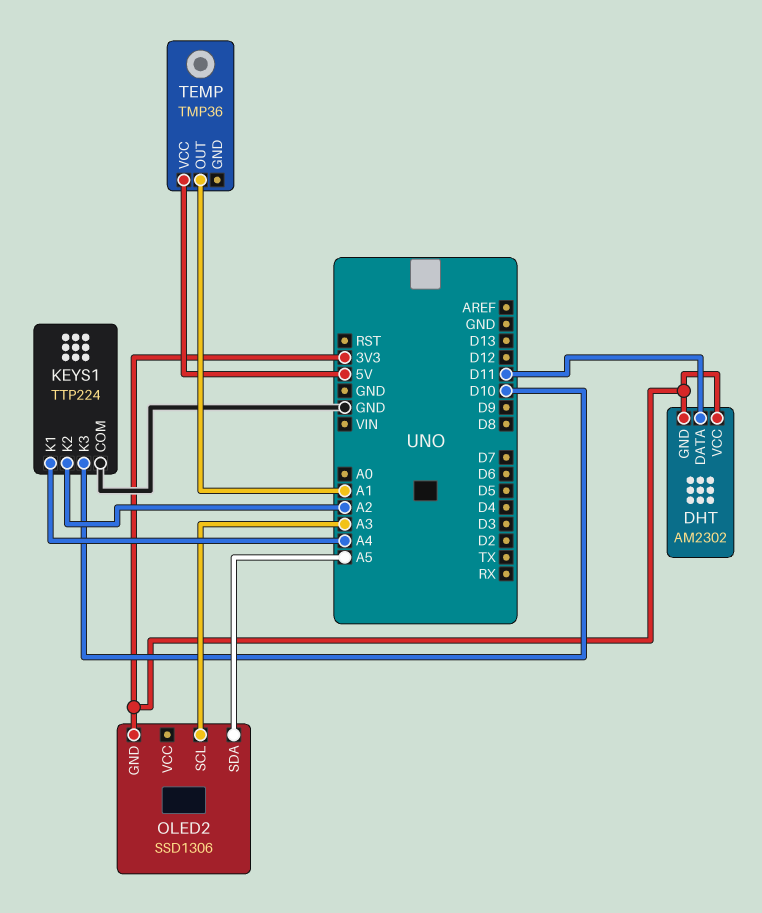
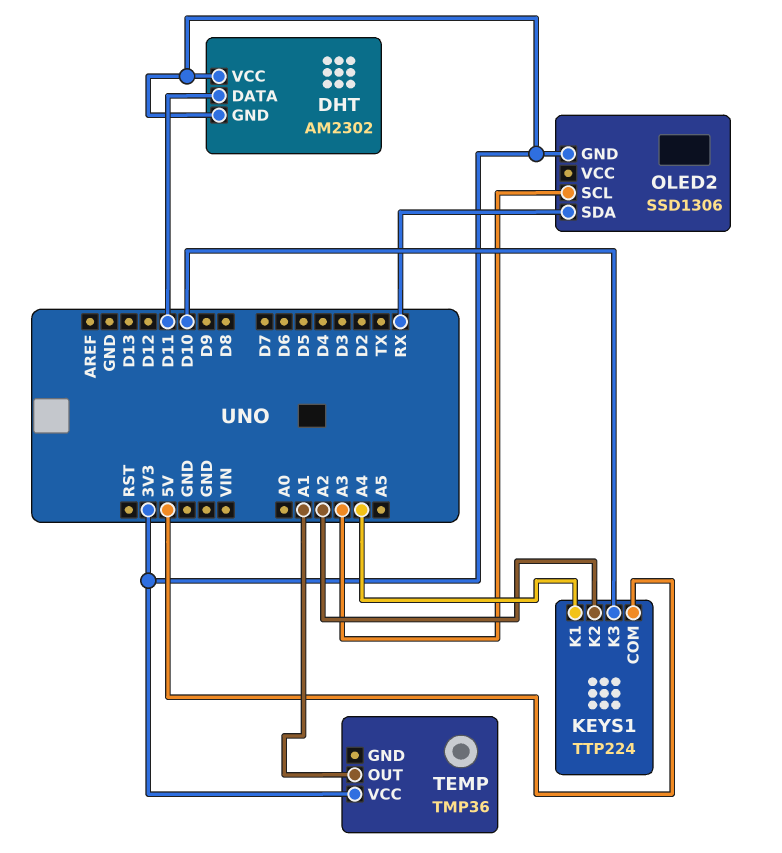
KEYS1 pin COM: GND -> 5V
OLED2 pin SDA: A5 -> RX
TEMP pin VCC: 5V -> 3V3

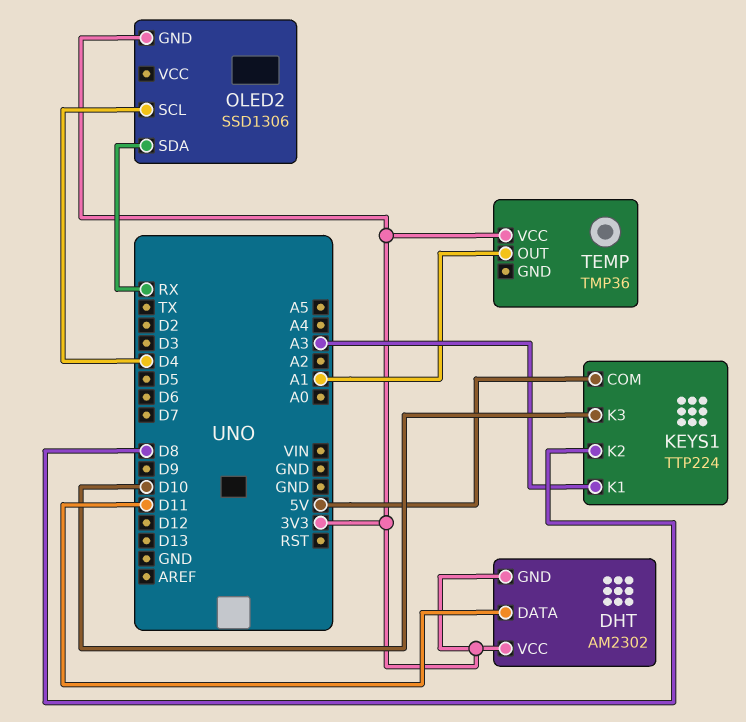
KEYS1 pin K1: A4 -> A3
KEYS1 pin K2: A2 -> D8
OLED2 pin SCL: A3 -> D4

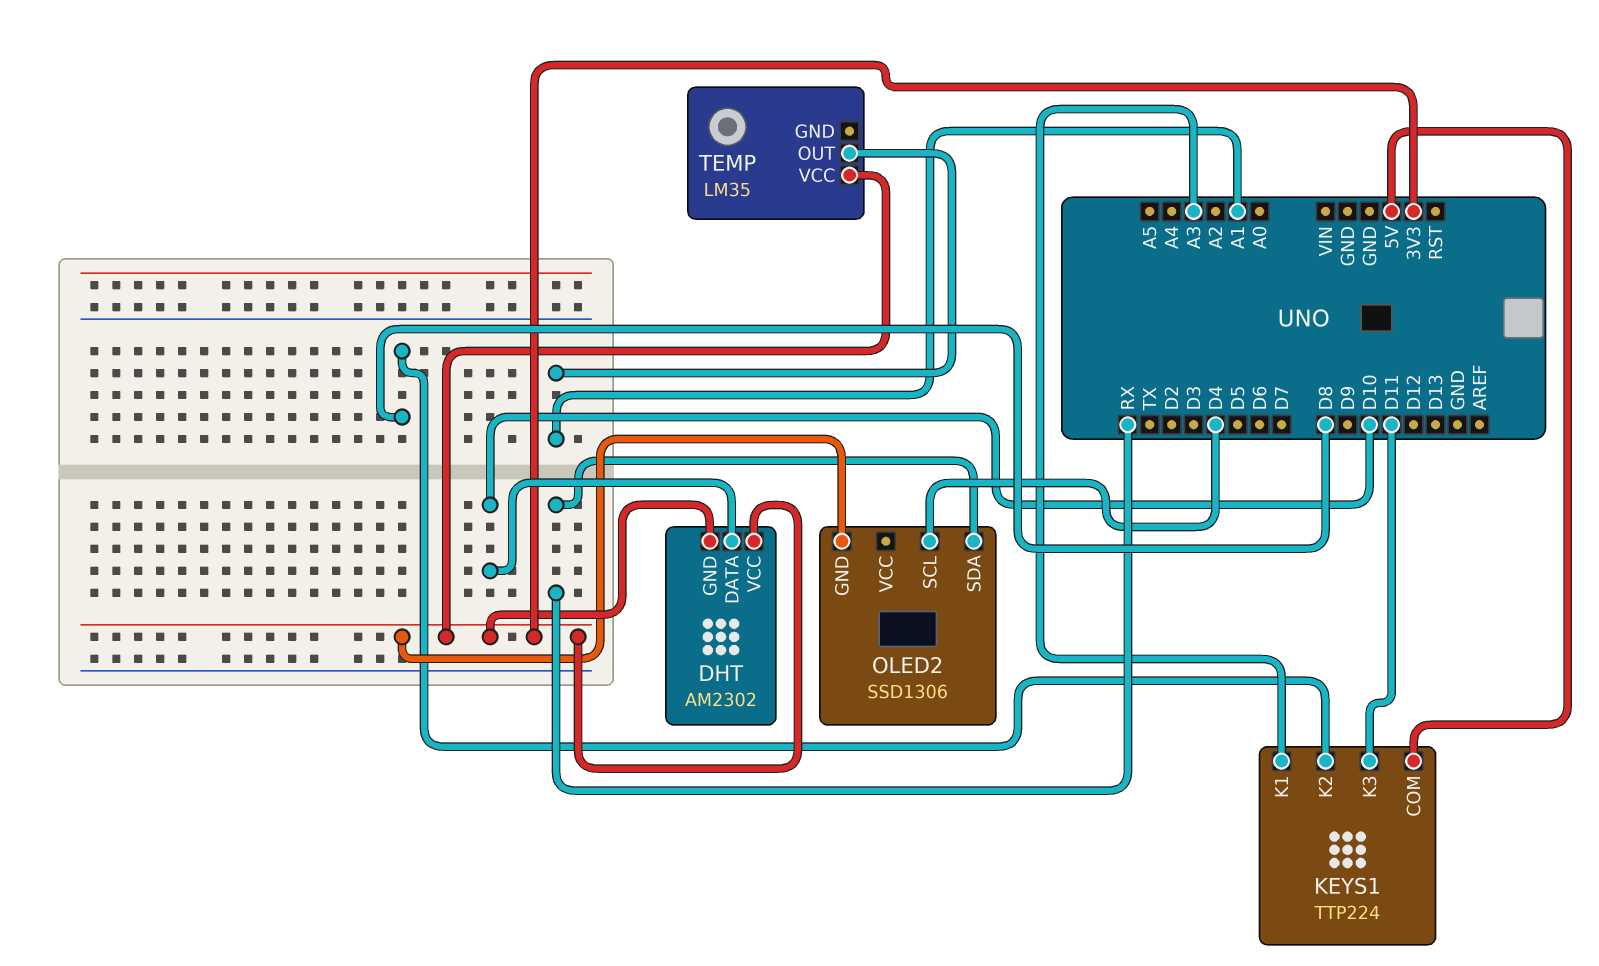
DHT pin DATA: D11 -> D10
KEYS1 pin K3: D10 -> D11
TEMP: TMP36 -> LM35

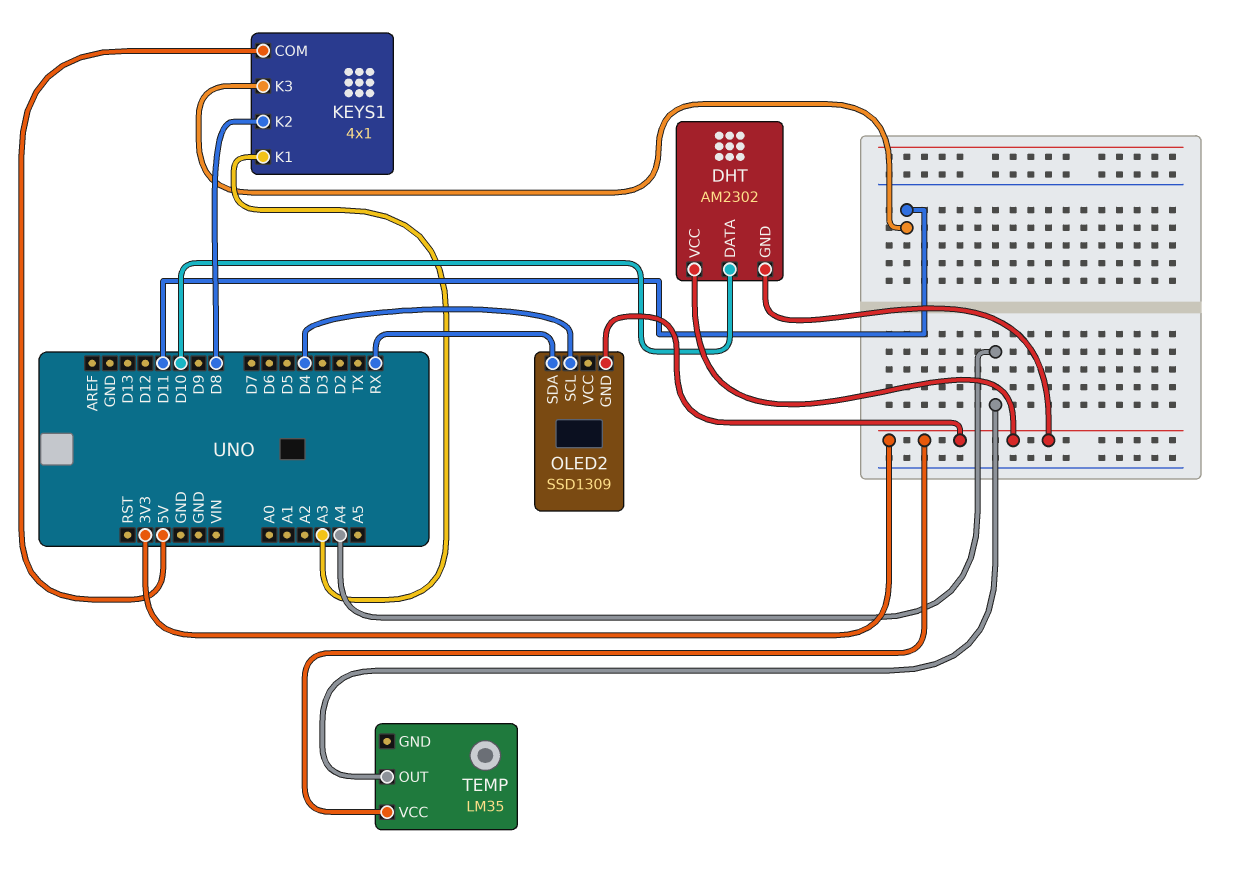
KEYS1: TTP224 -> 4x1
OLED2: SSD1306 -> SSD1309
TEMP pin OUT: A1 -> A4

